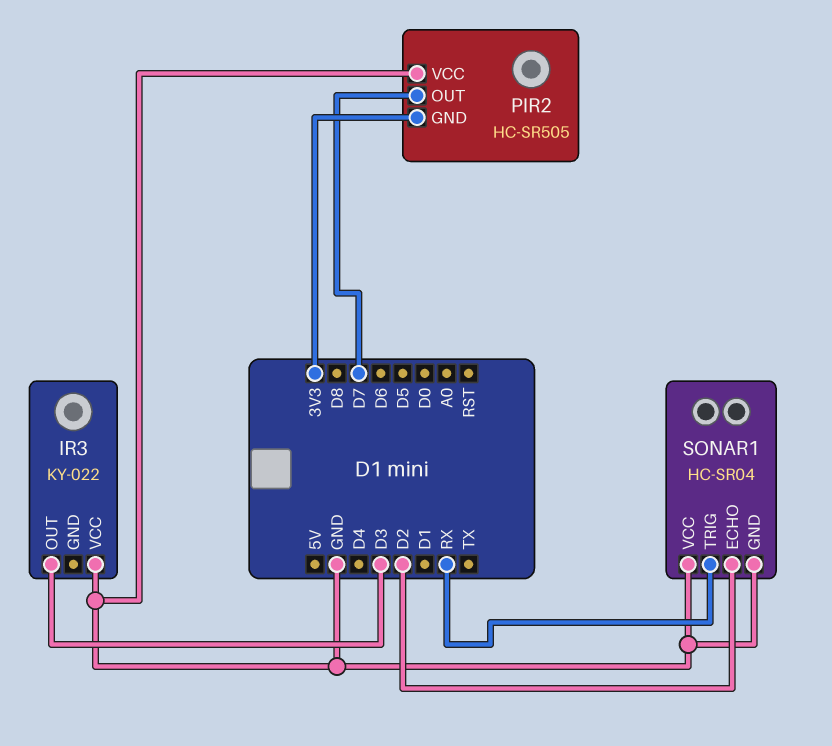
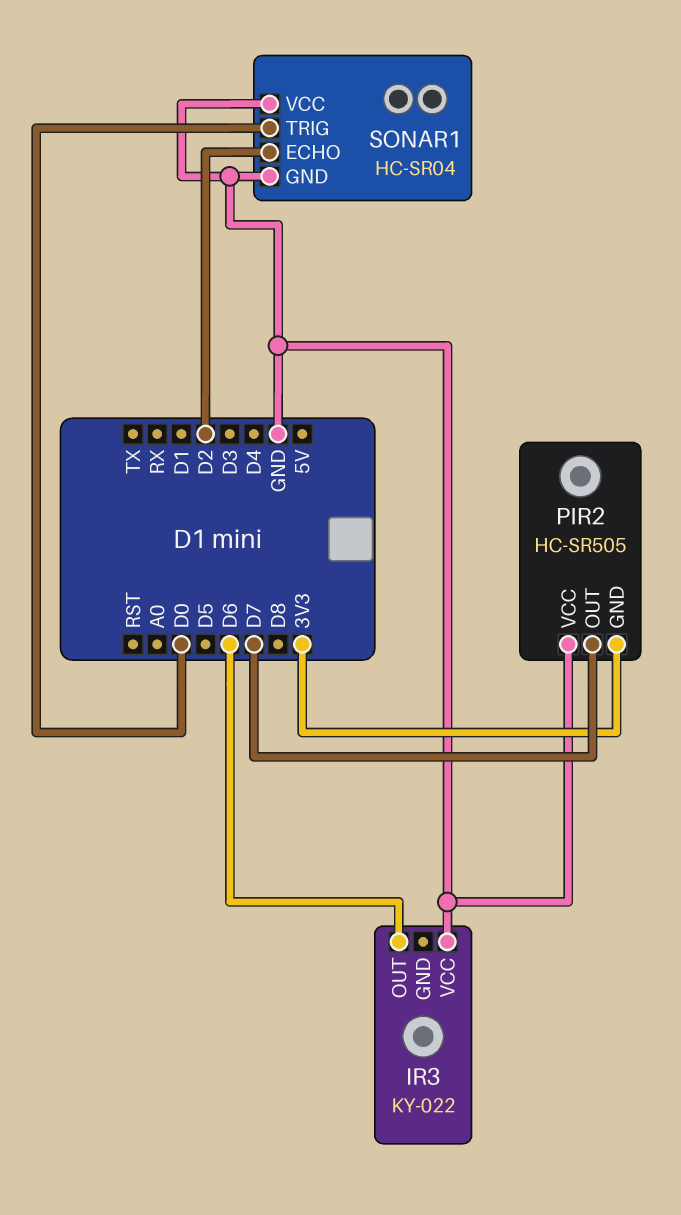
IR3 pin OUT: D3 -> D6
SONAR1 pin TRIG: RX -> D0

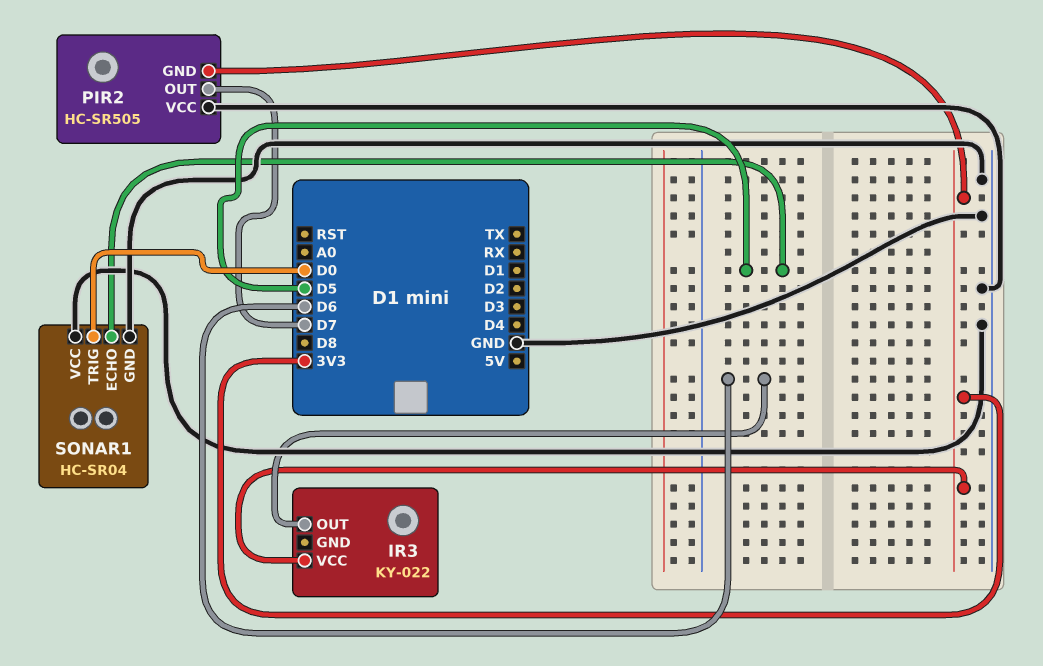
IR3 pin VCC: GND -> 3V3
SONAR1 pin ECHO: D2 -> D5

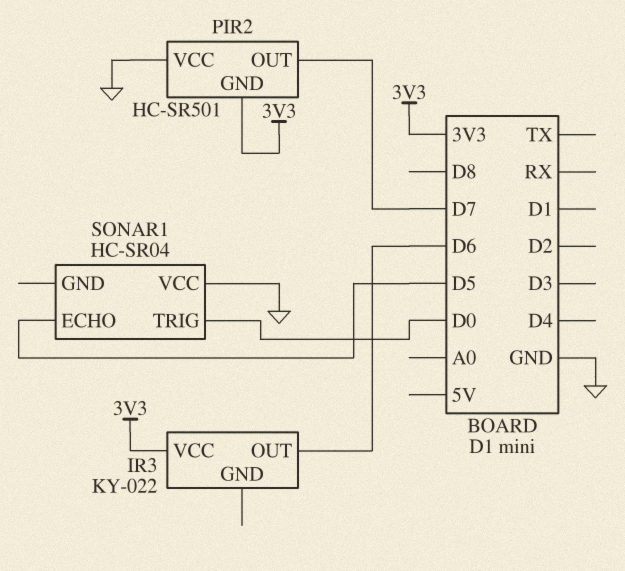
PIR2: HC-SR505 -> HC-SR501
SONAR1 pin GND: GND -> none

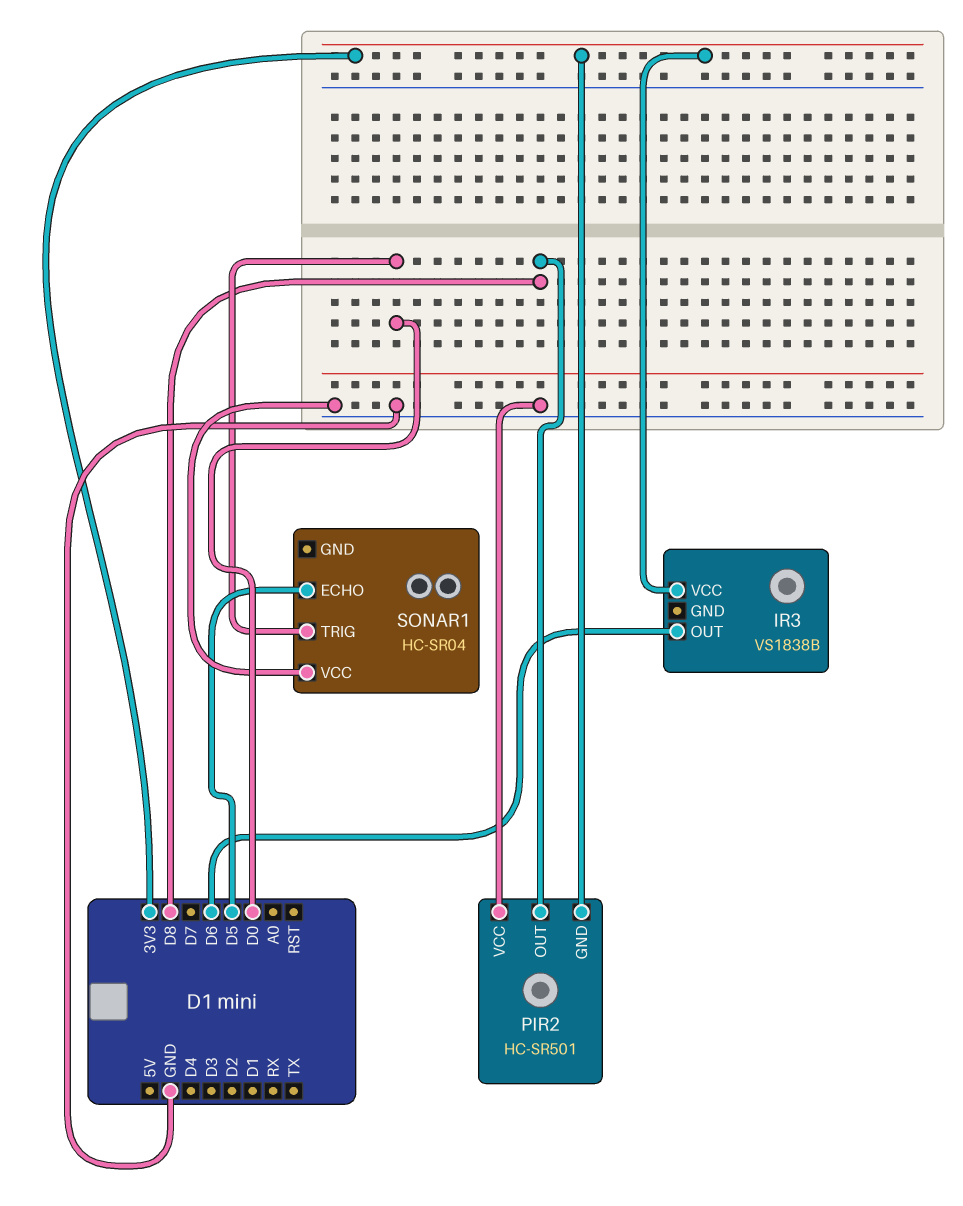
IR3: KY-022 -> VS1838B
PIR2 pin OUT: D7 -> D8

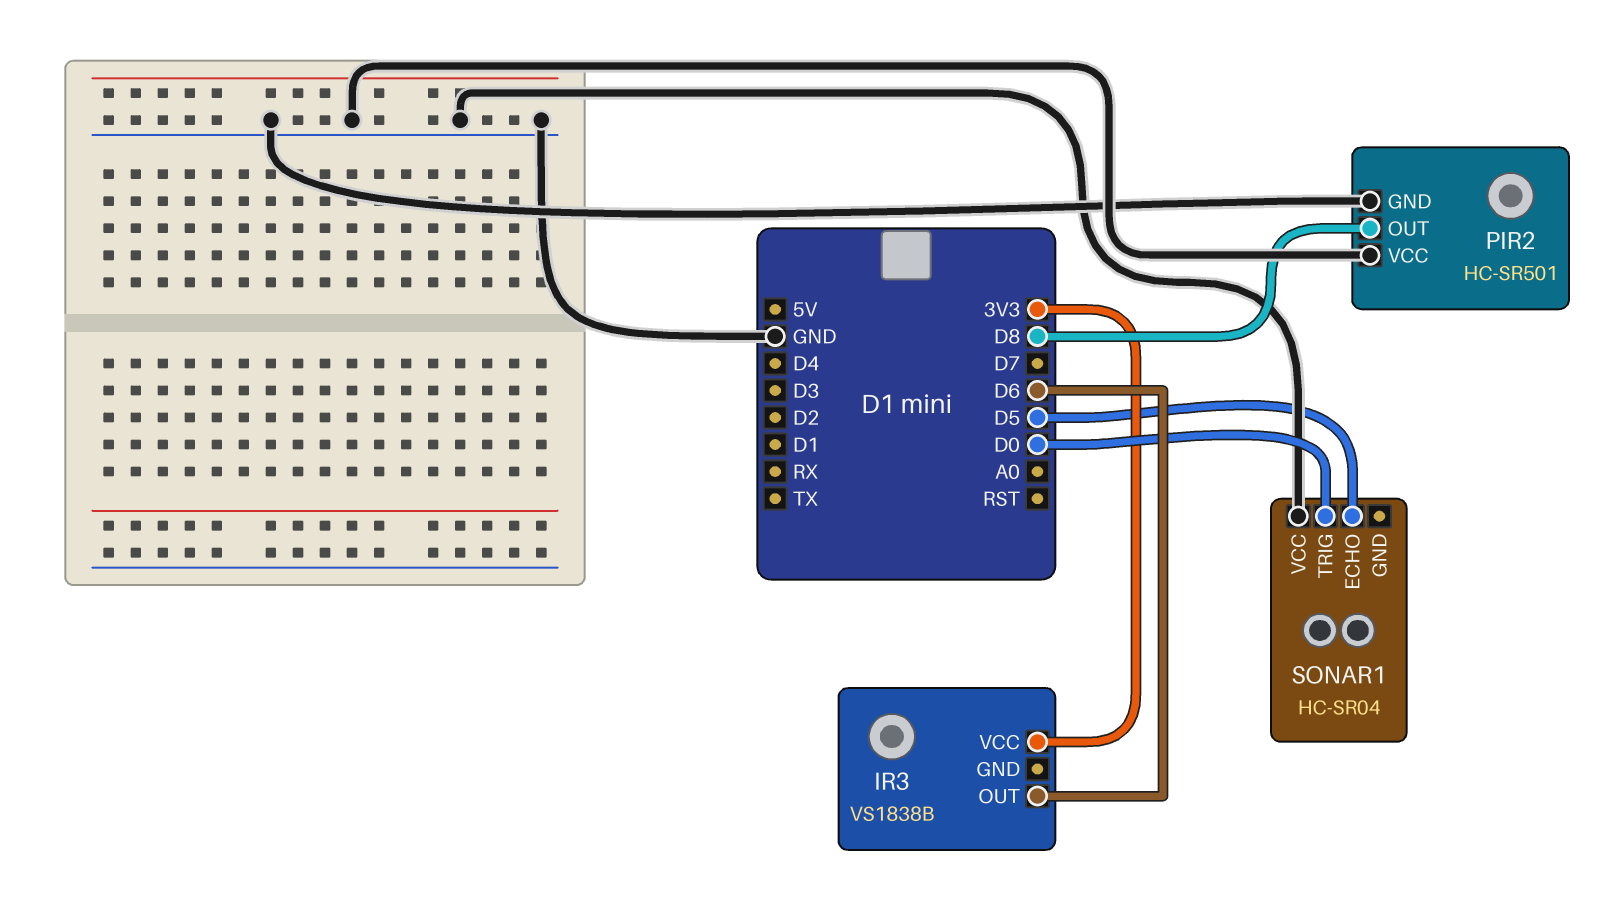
PIR2 pin GND: 3V3 -> GND

